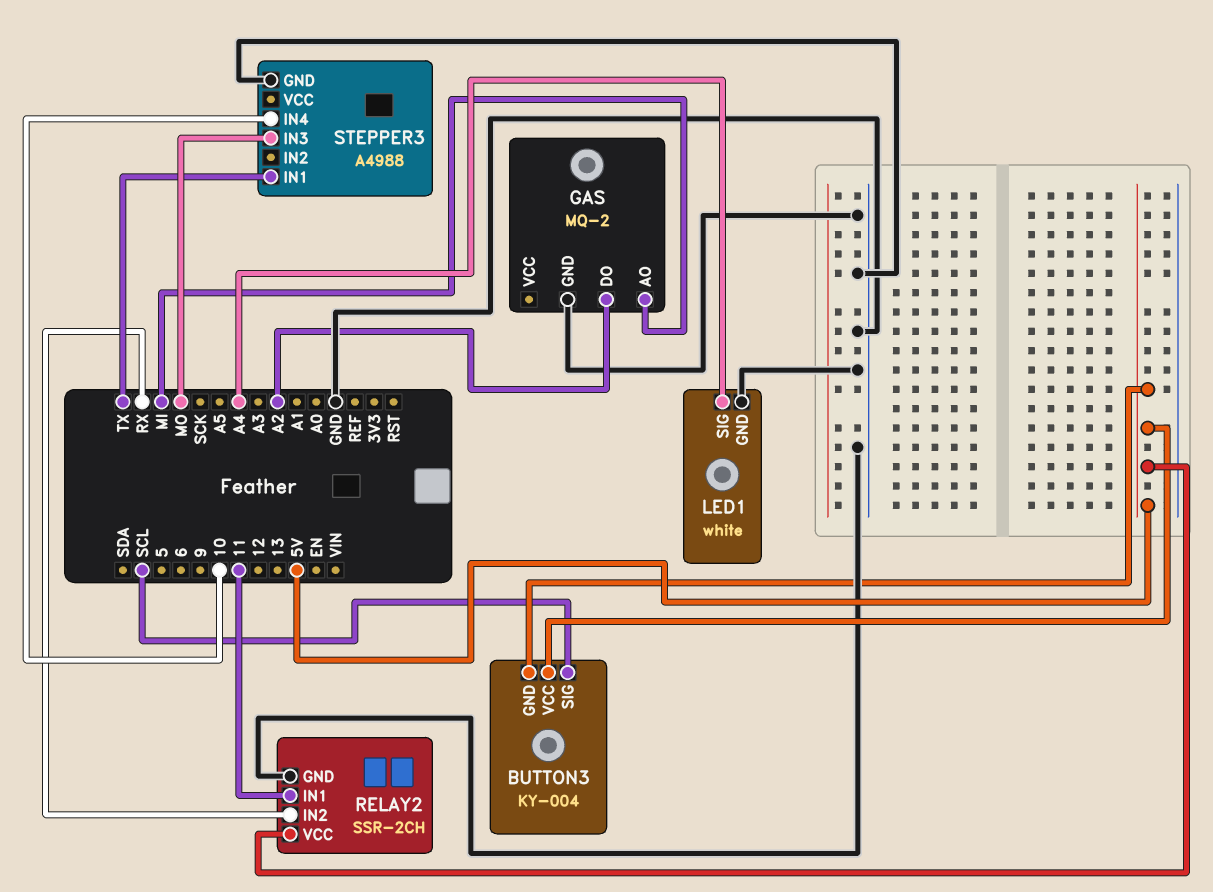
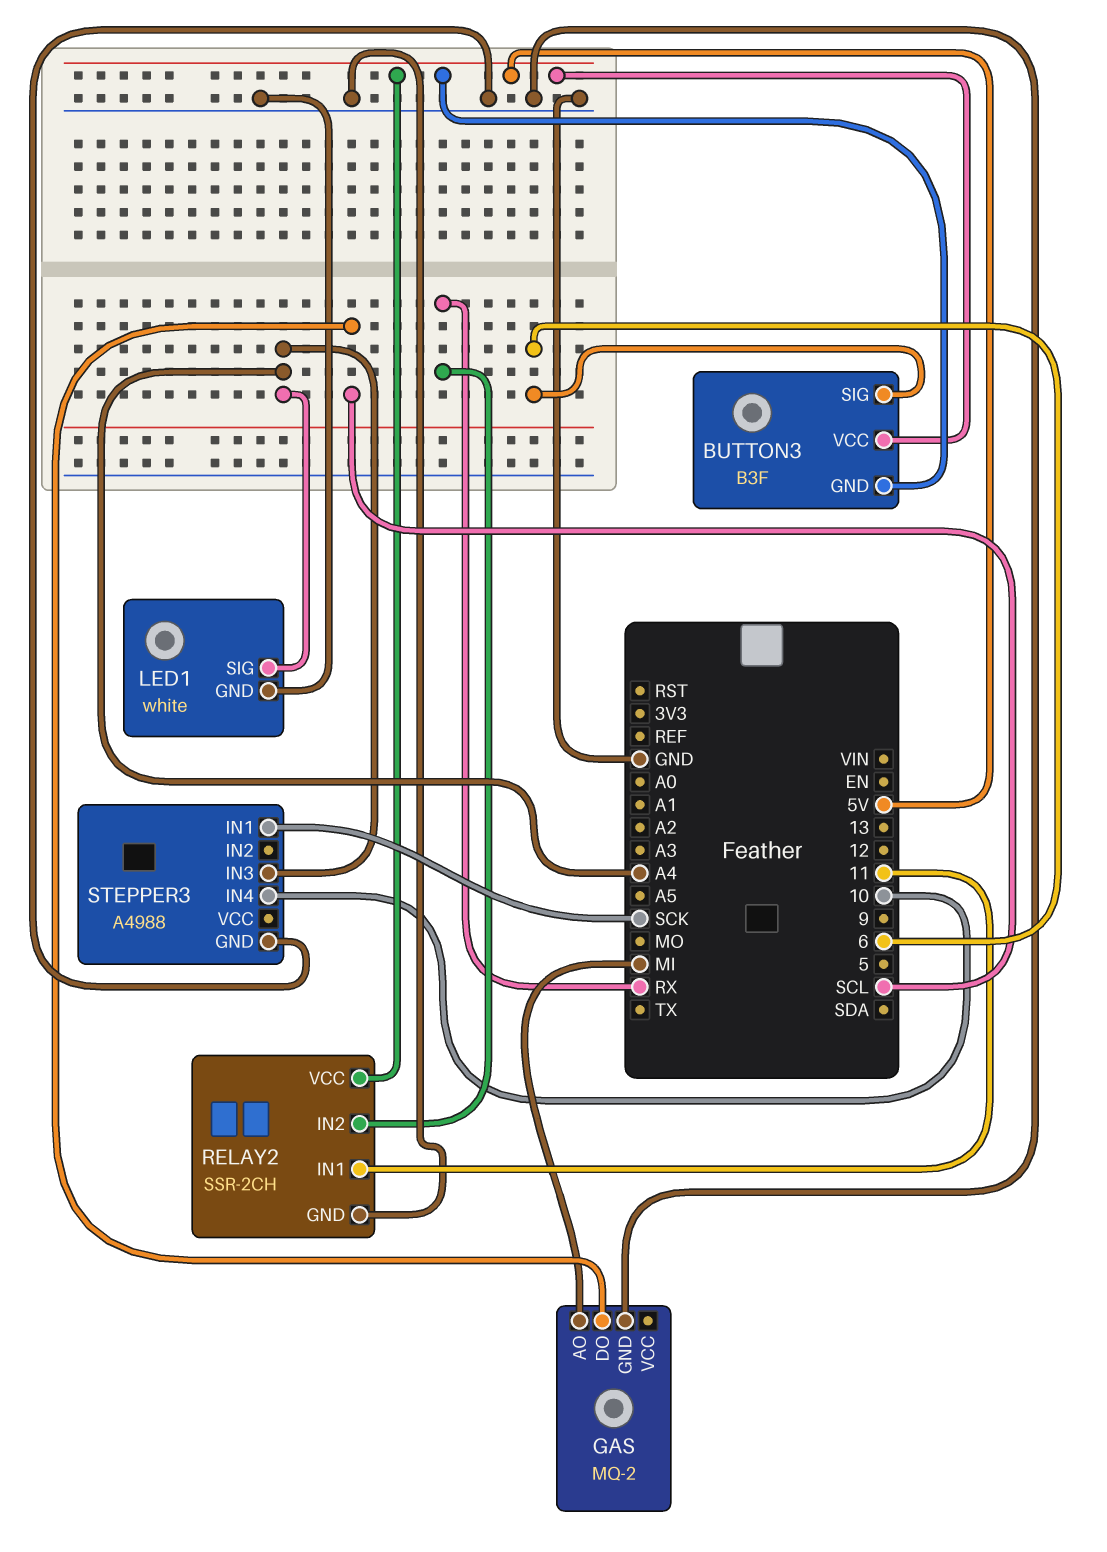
BUTTON3: KY-004 -> B3F
BUTTON3 pin SIG: SCL -> 6
GAS pin DO: A2 -> SCL
STEPPER3 pin IN1: TX -> SCK
STEPPER3 pin IN3: MO -> A4

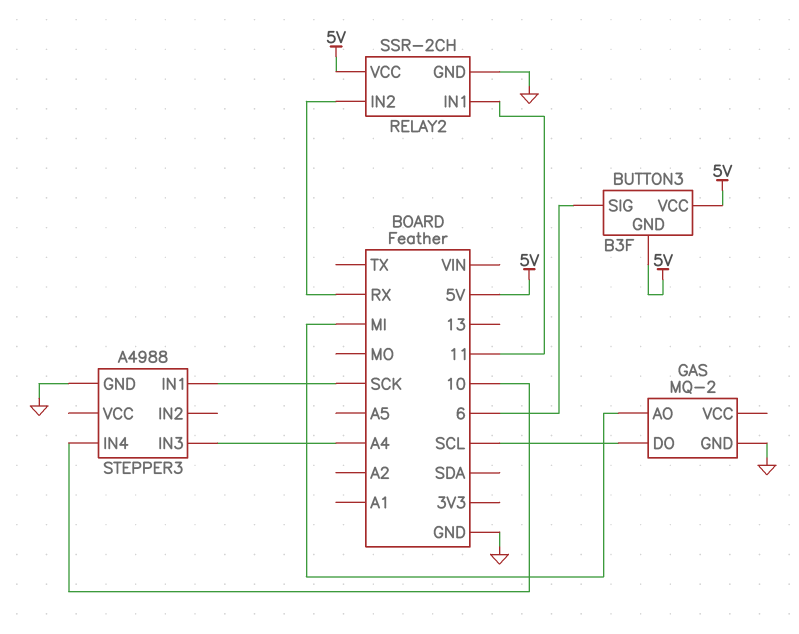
LED1: white -> none
LED1 pin GND: GND -> none
LED1 pin SIG: A4 -> none

